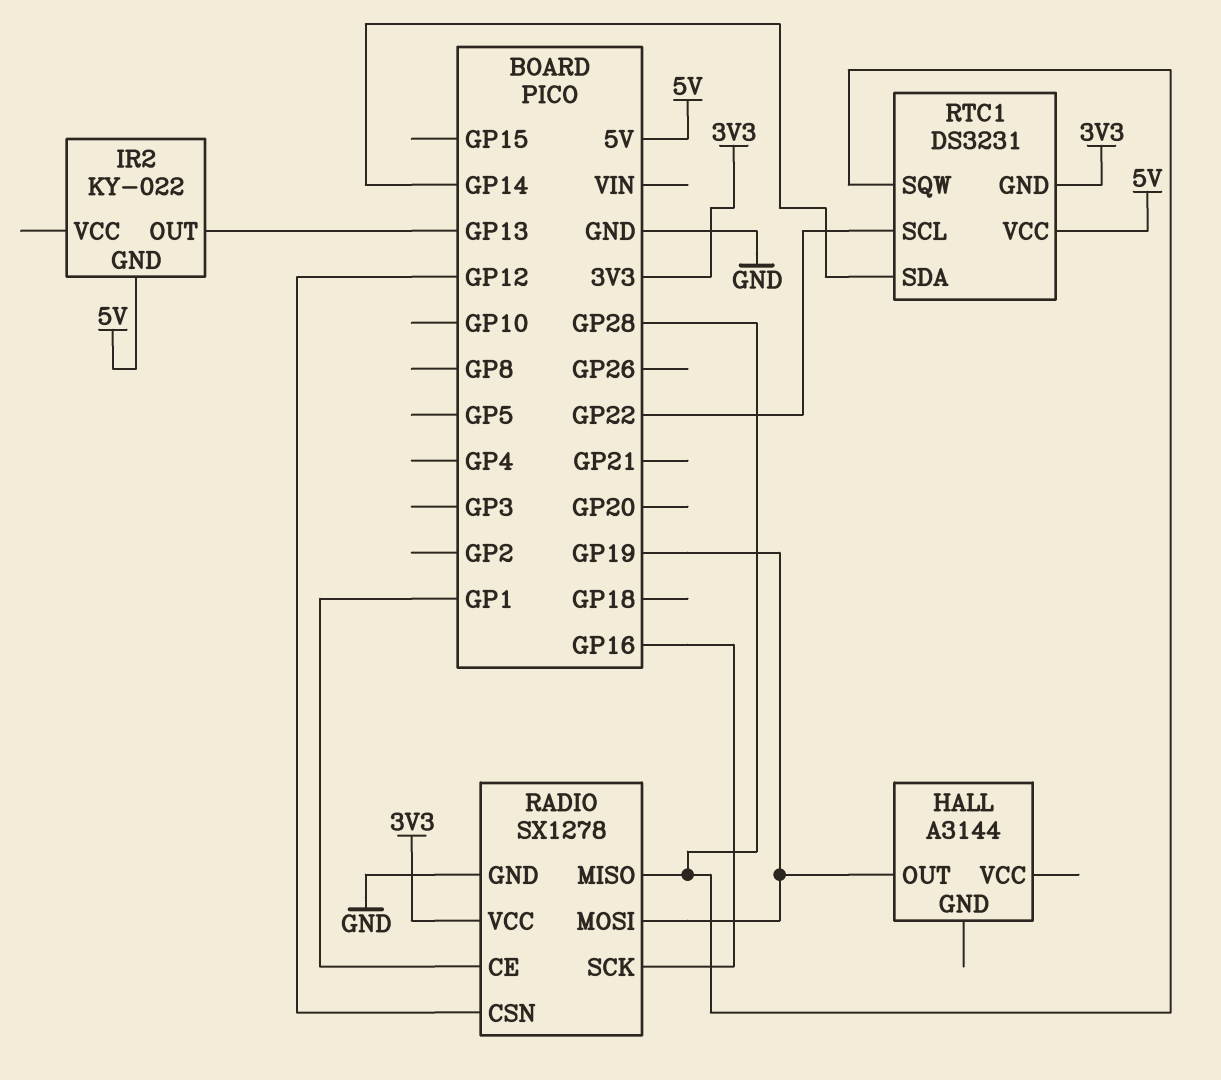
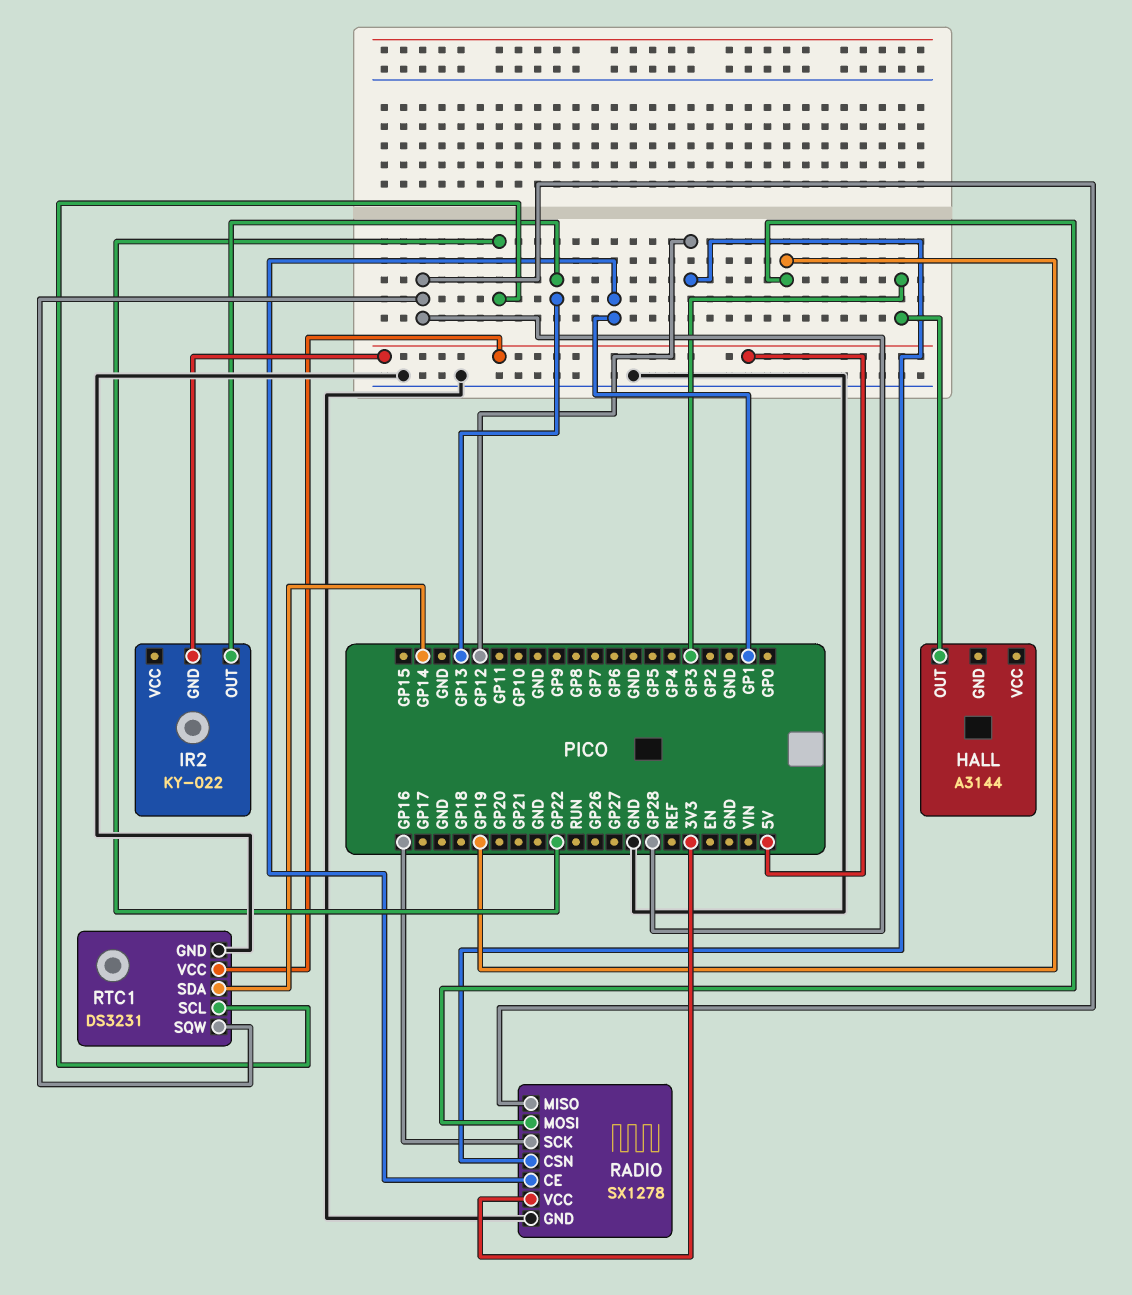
HALL pin OUT: GP19 -> GP3
RTC1 pin GND: 3V3 -> GND

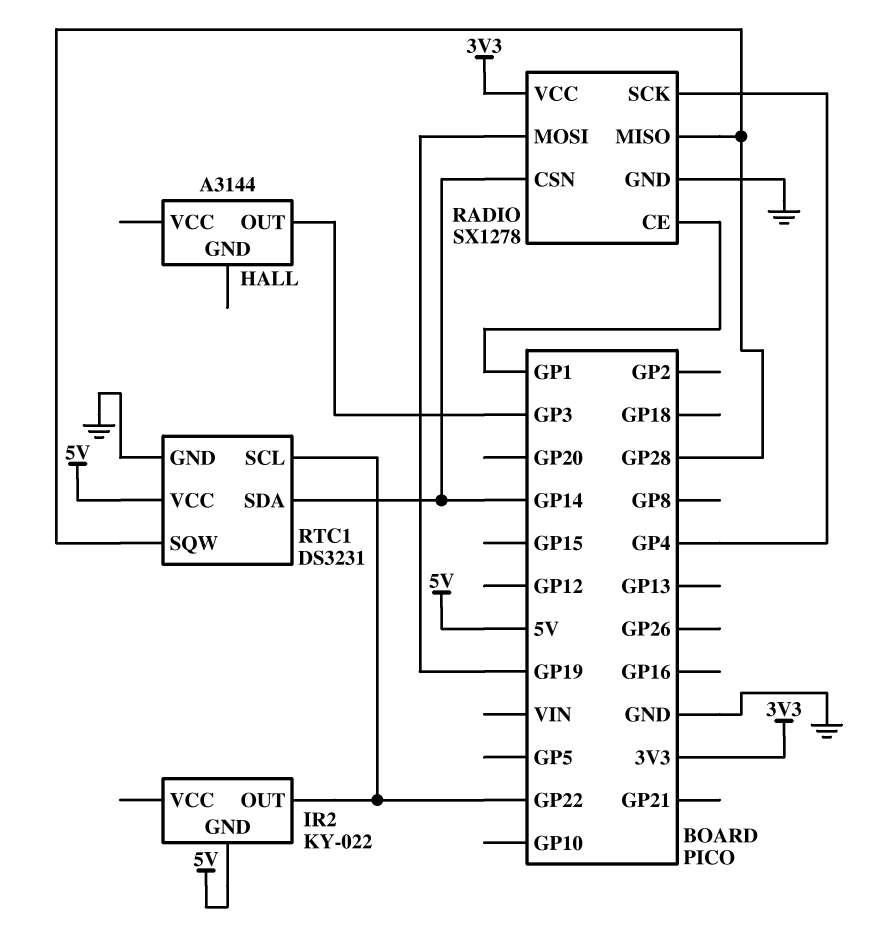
IR2 pin OUT: GP13 -> GP22
RADIO pin CSN: GP12 -> GP14
RADIO pin SCK: GP16 -> GP4

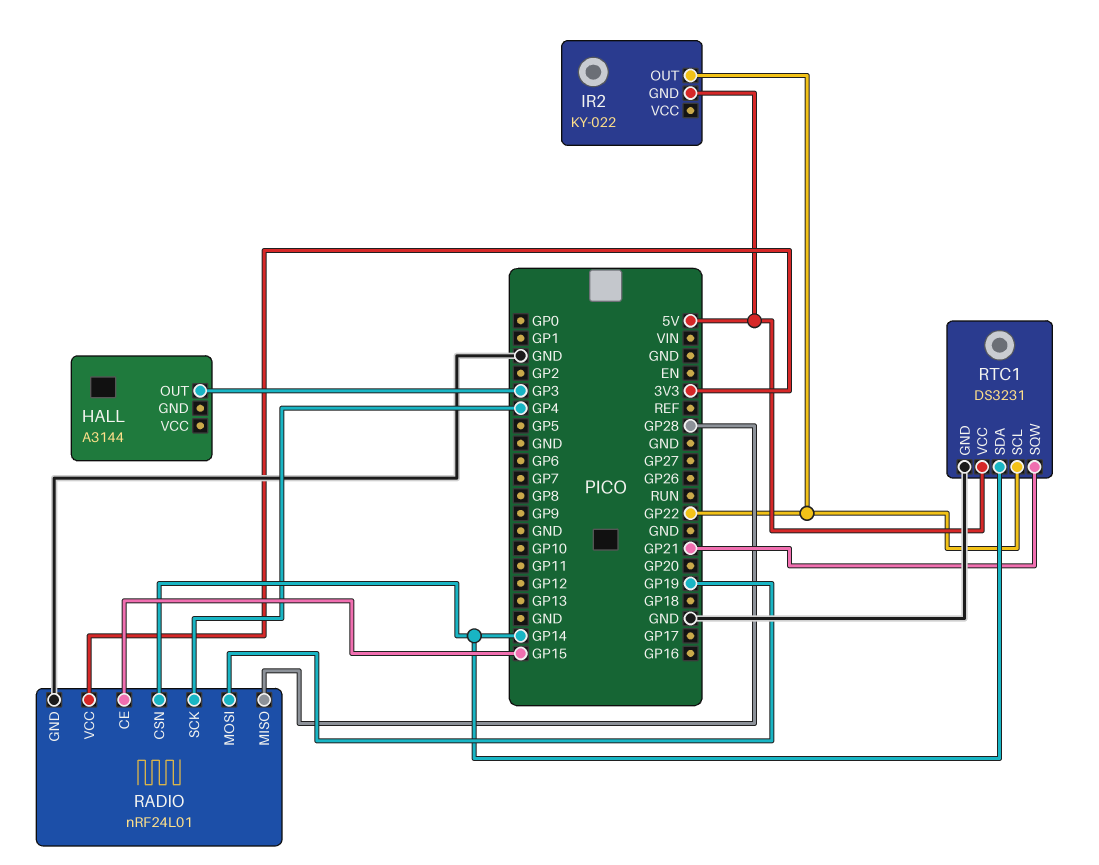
RADIO: SX1278 -> nRF24L01
RADIO pin CE: GP1 -> GP15
RTC1 pin SQW: GP28 -> GP21

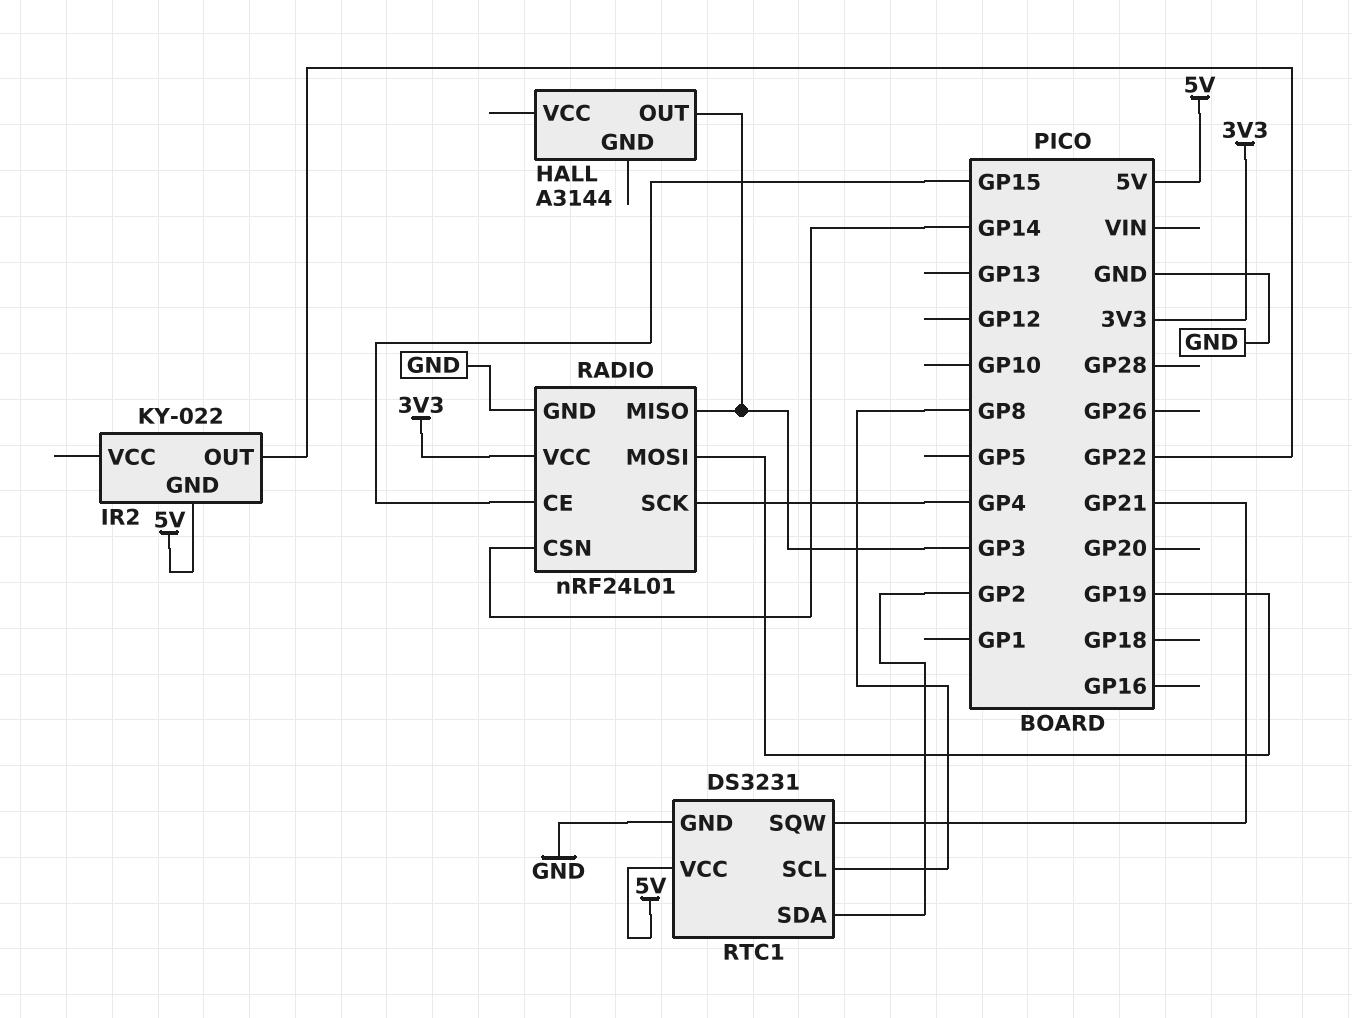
RADIO pin MISO: GP28 -> GP3
RTC1 pin SCL: GP22 -> GP8
RTC1 pin SDA: GP14 -> GP2

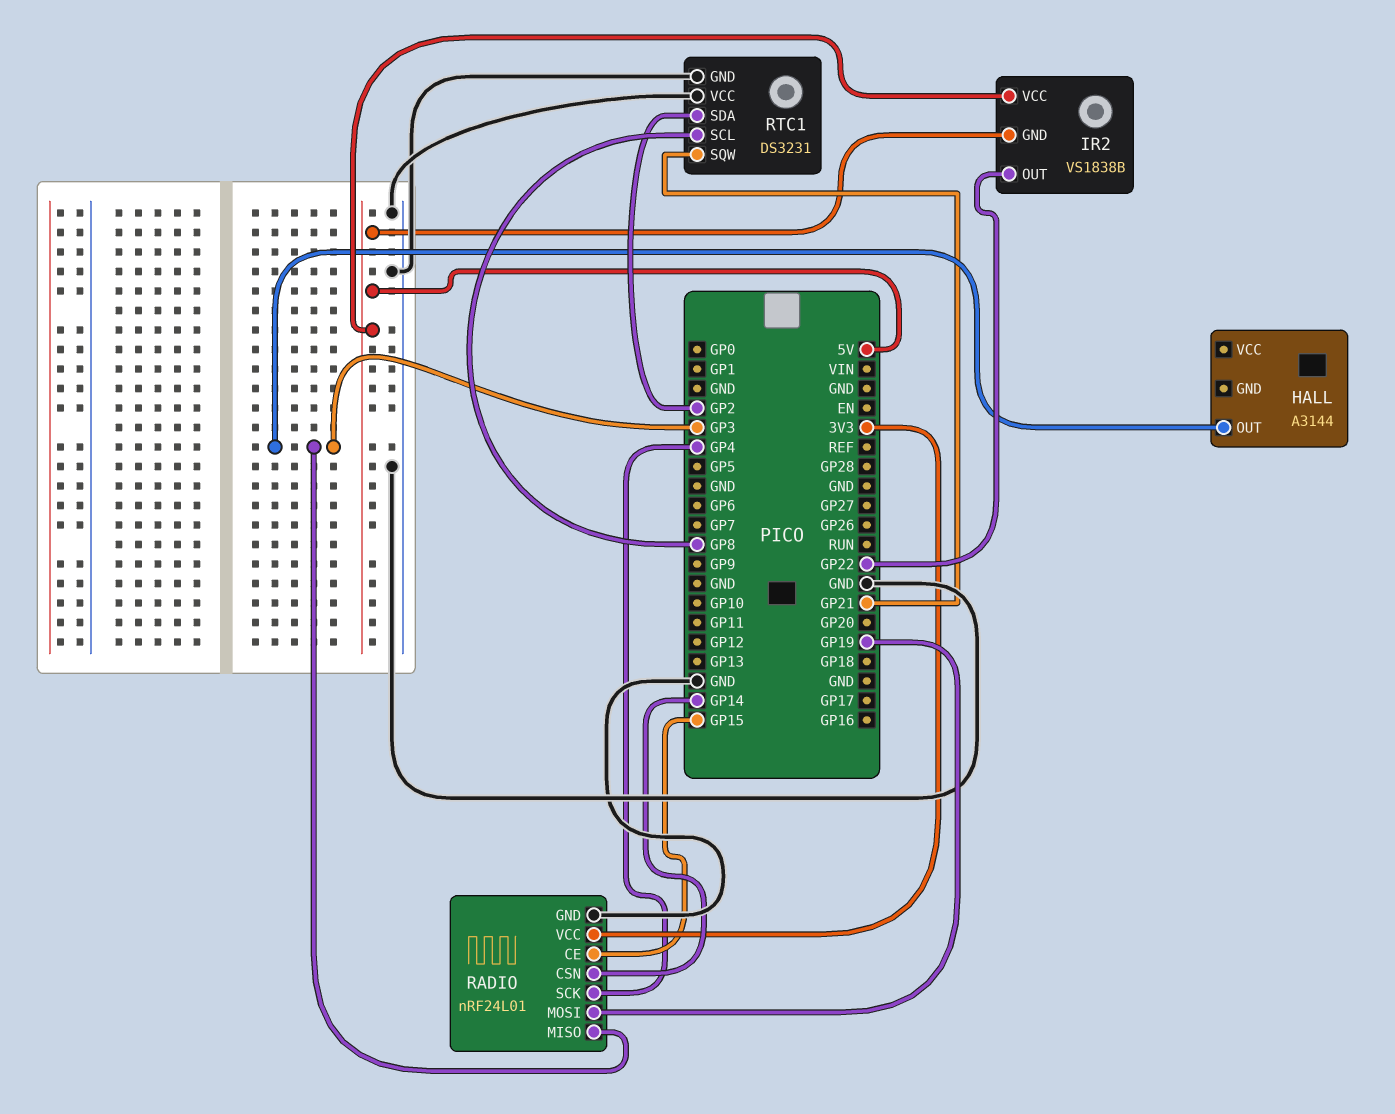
IR2: KY-022 -> VS1838B
IR2 pin VCC: none -> 5V
RTC1 pin VCC: 5V -> GND

